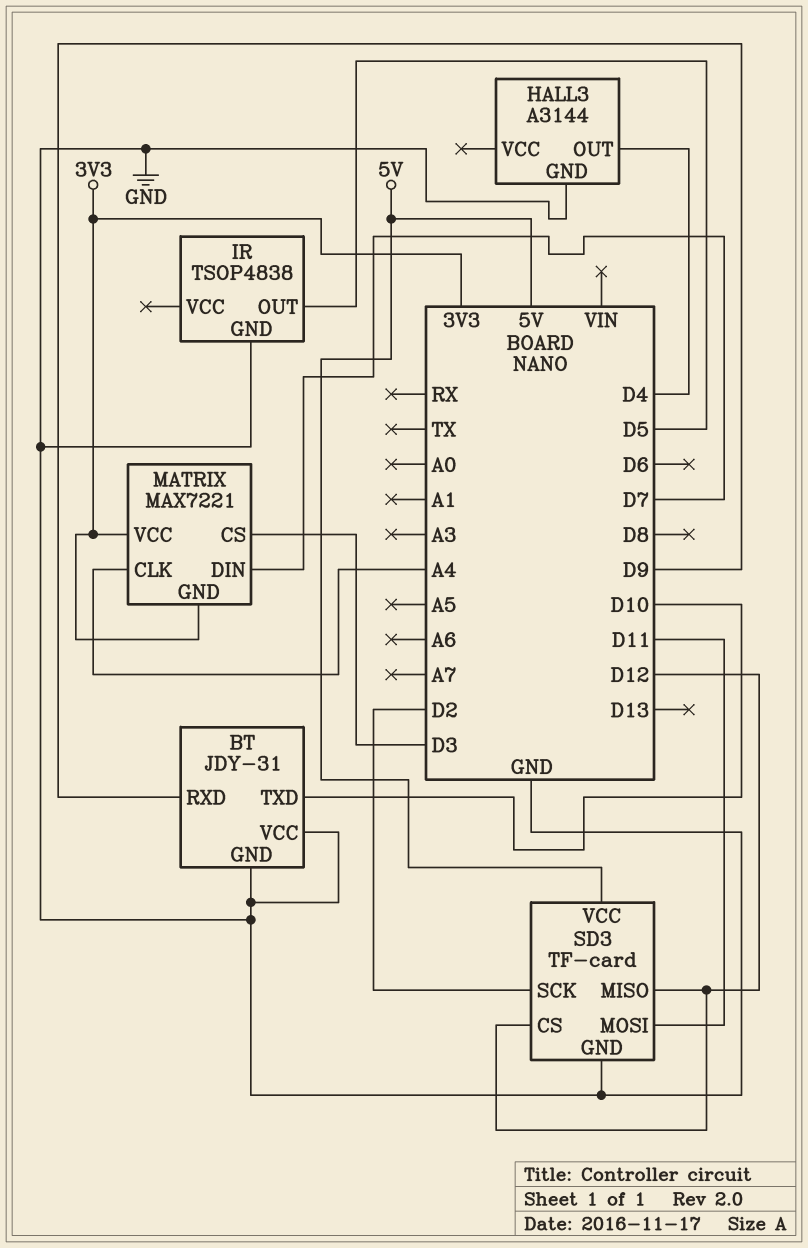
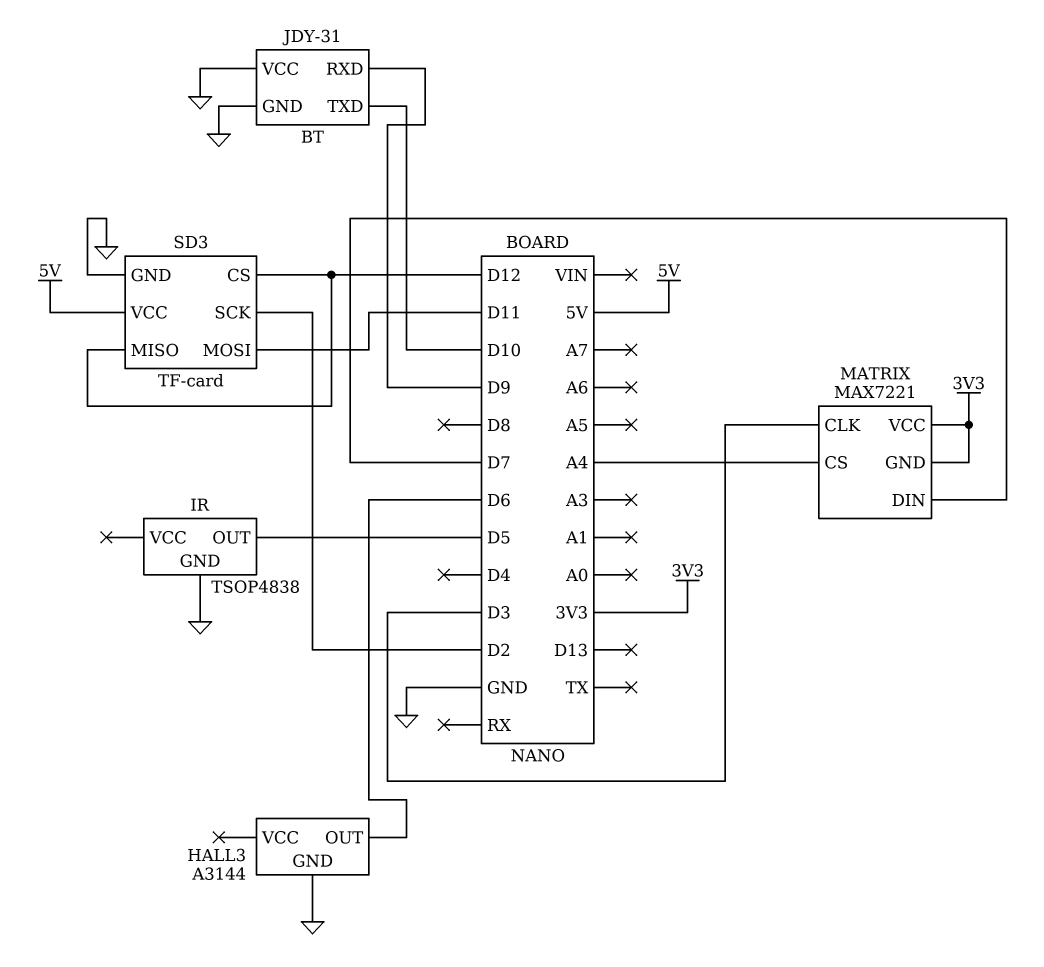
HALL3 pin OUT: D4 -> D6
MATRIX pin CLK: A4 -> D3
MATRIX pin CS: D3 -> A4

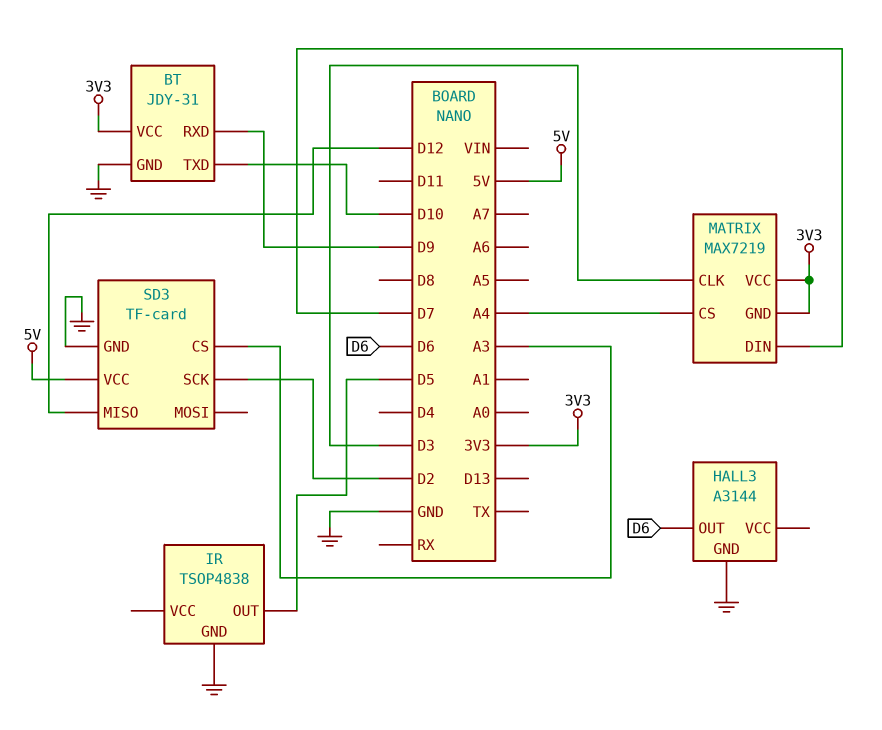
BT pin VCC: GND -> 3V3
MATRIX: MAX7221 -> MAX7219
SD3 pin CS: D12 -> A3
SD3 pin MOSI: D11 -> none

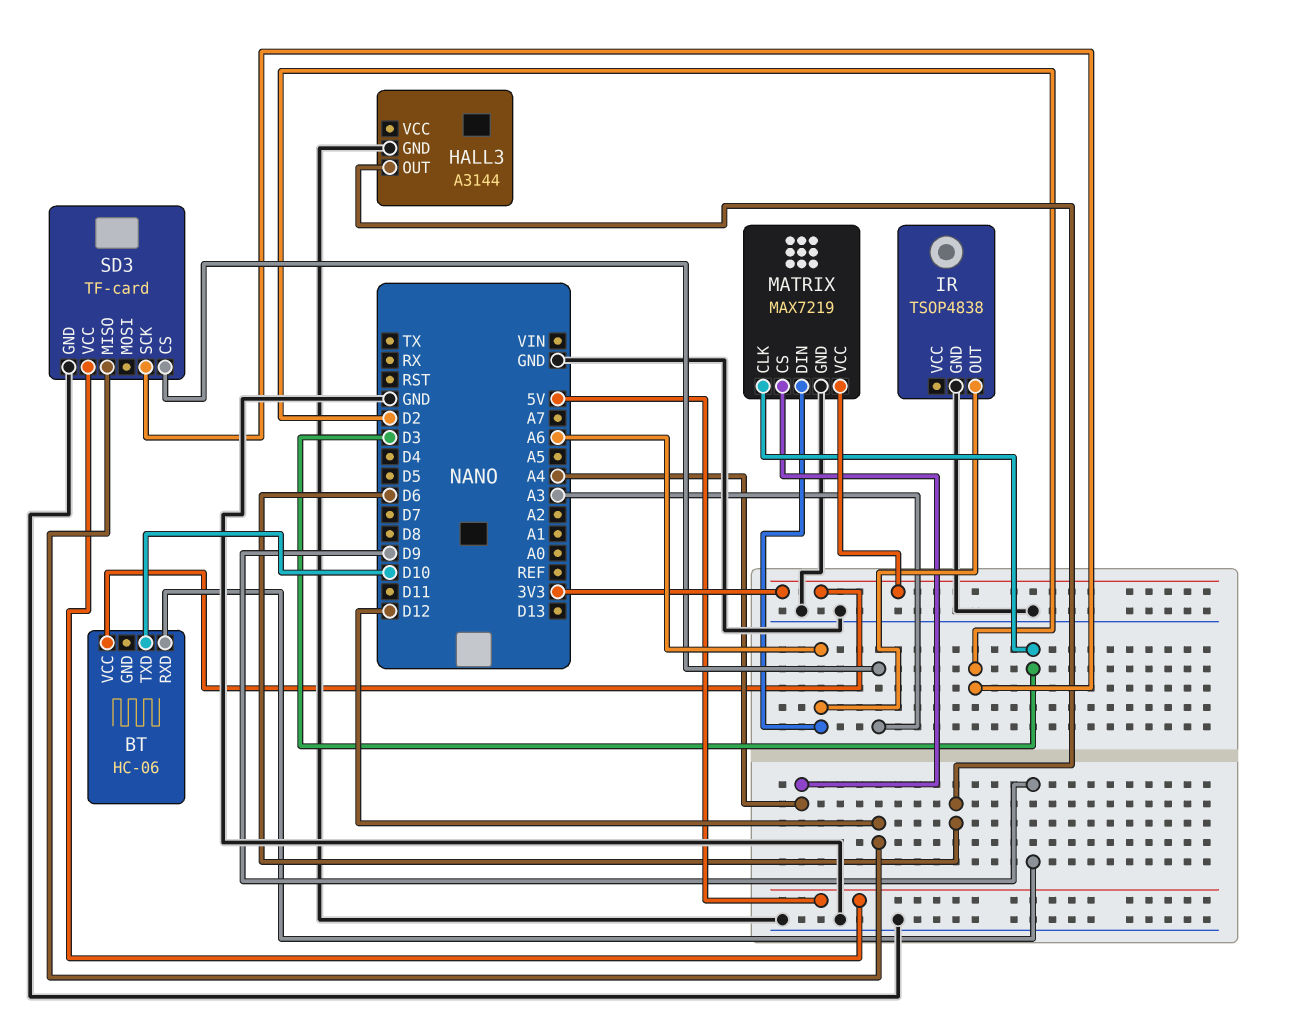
BT: JDY-31 -> HC-06
BT pin GND: GND -> none
IR pin OUT: D5 -> A6
MATRIX pin DIN: D7 -> A6
MATRIX pin GND: 3V3 -> GND

